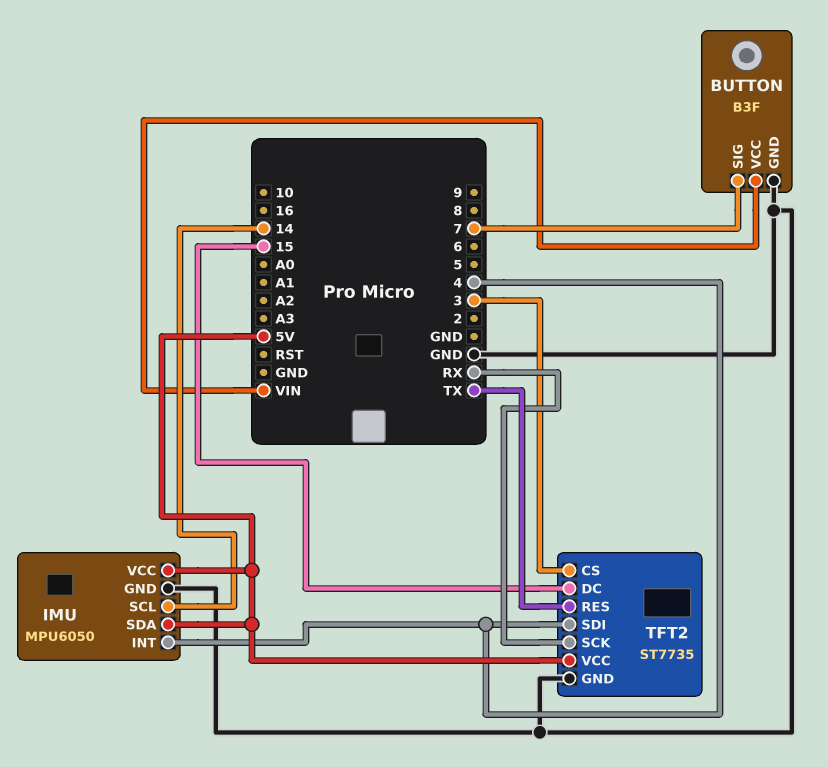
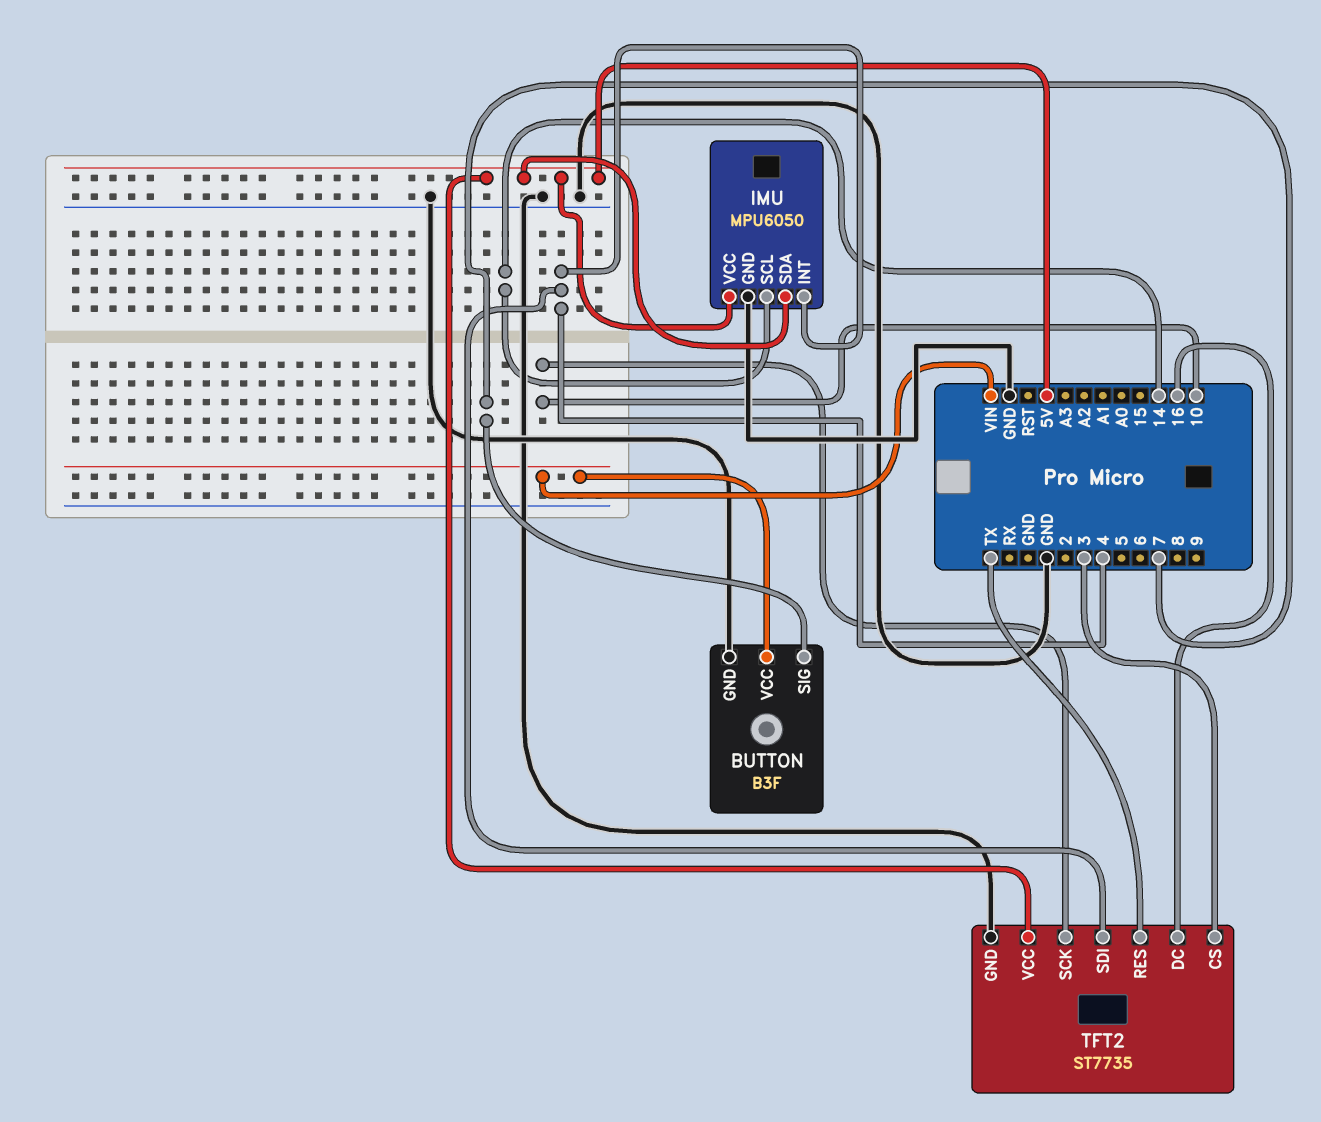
TFT2 pin DC: 15 -> 16
TFT2 pin SCK: RX -> 10

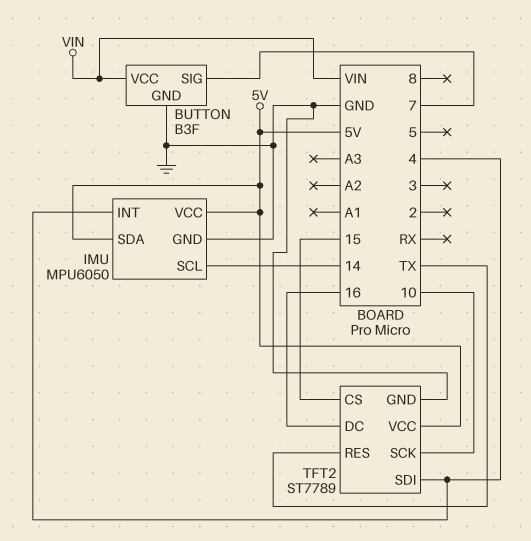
TFT2: ST7735 -> ST7789
TFT2 pin CS: 3 -> 15

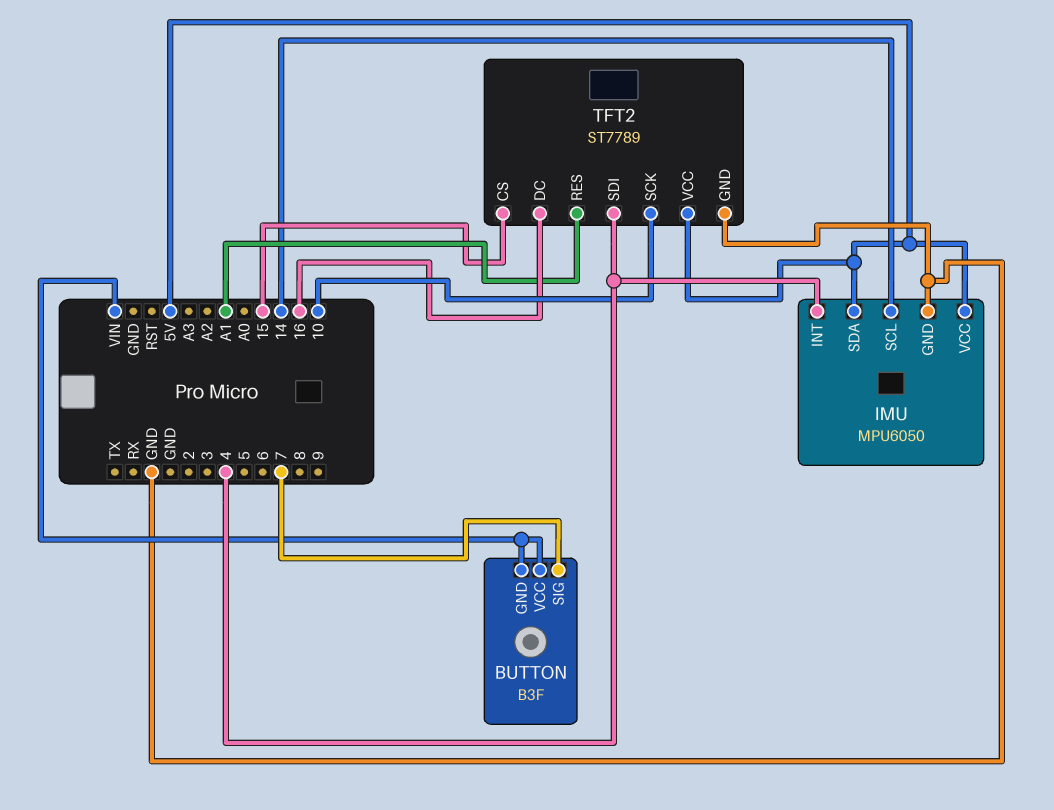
BUTTON pin GND: GND -> VIN
TFT2 pin RES: TX -> A1

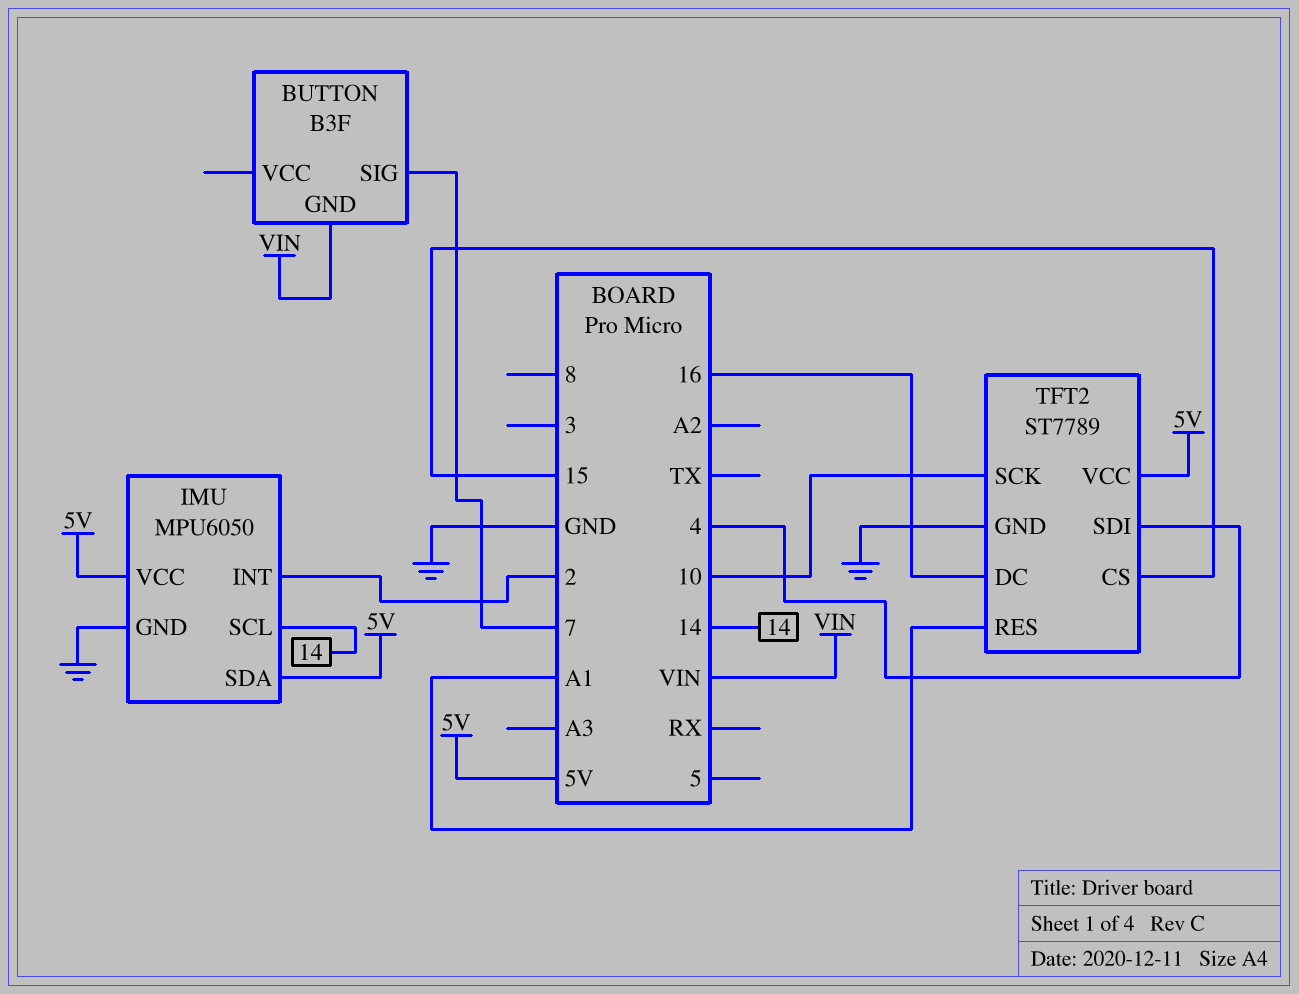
BUTTON pin VCC: VIN -> none
IMU pin INT: 4 -> 2

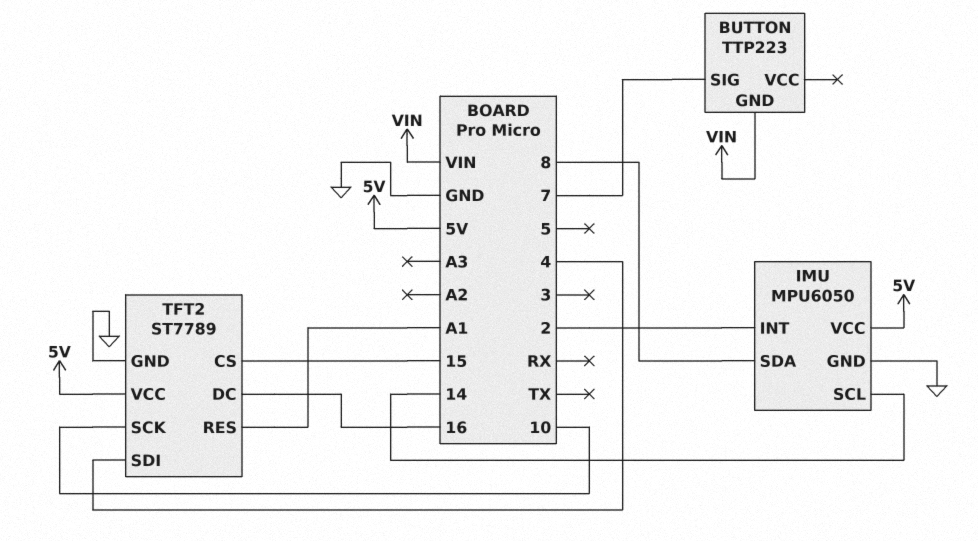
BUTTON: B3F -> TTP223
IMU pin SDA: 5V -> 8

